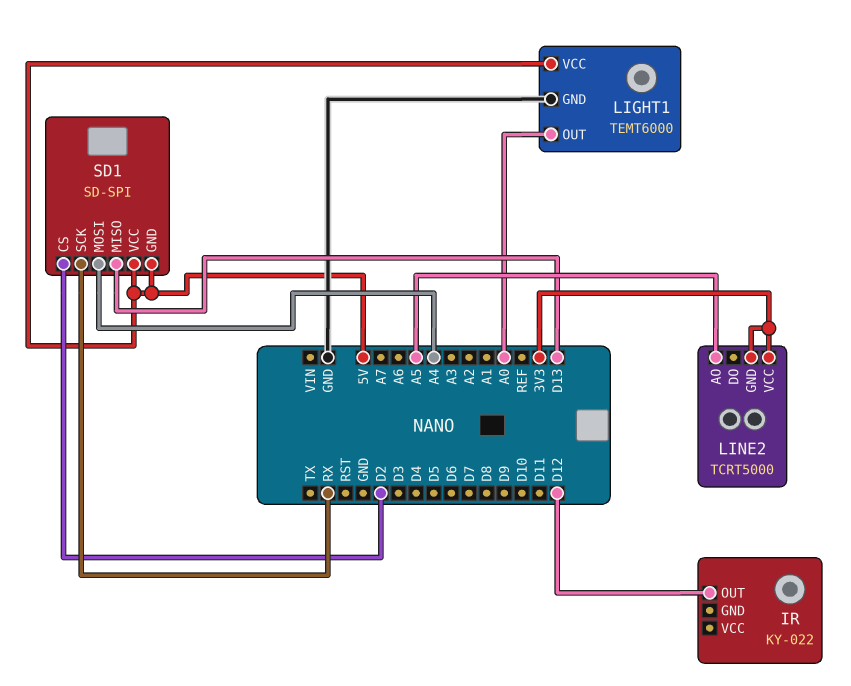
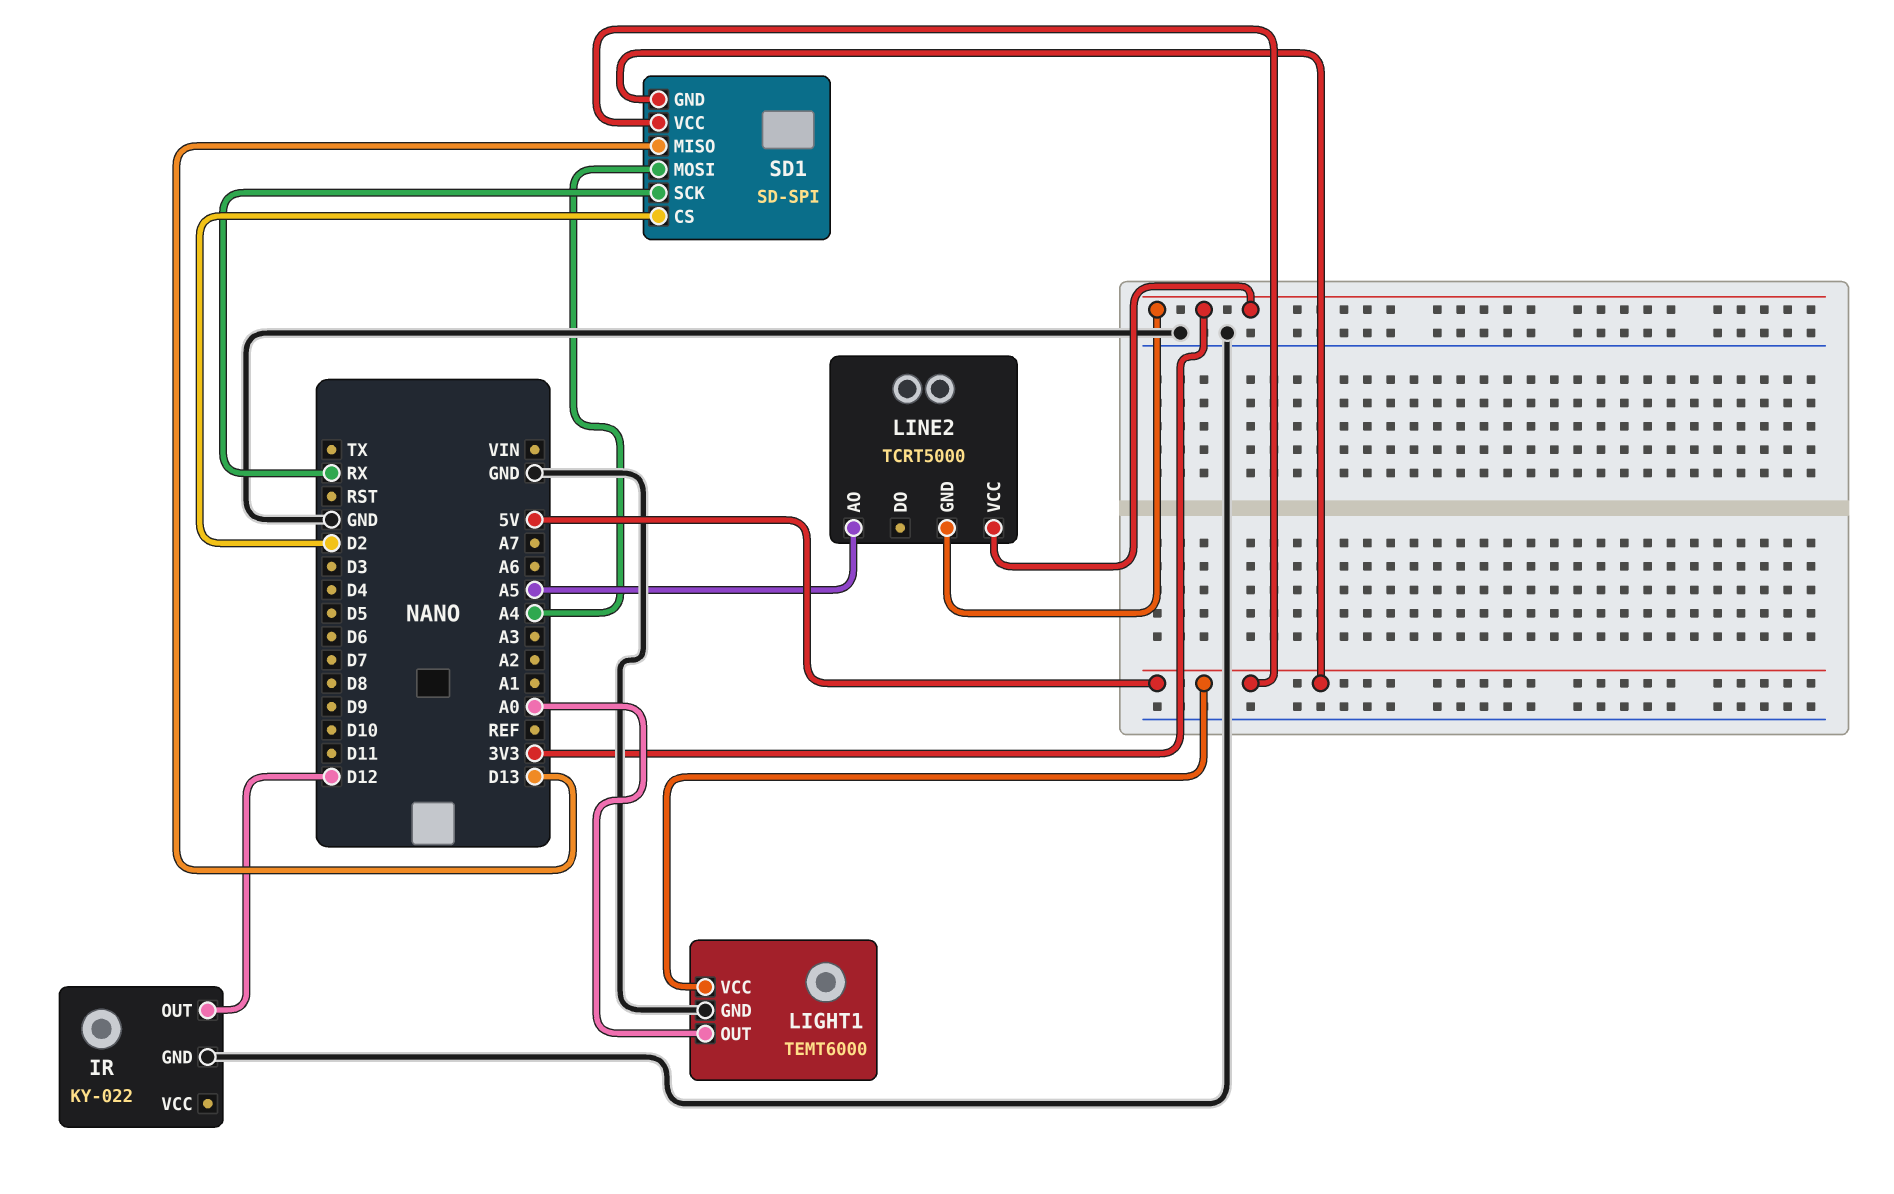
IR pin GND: none -> GND

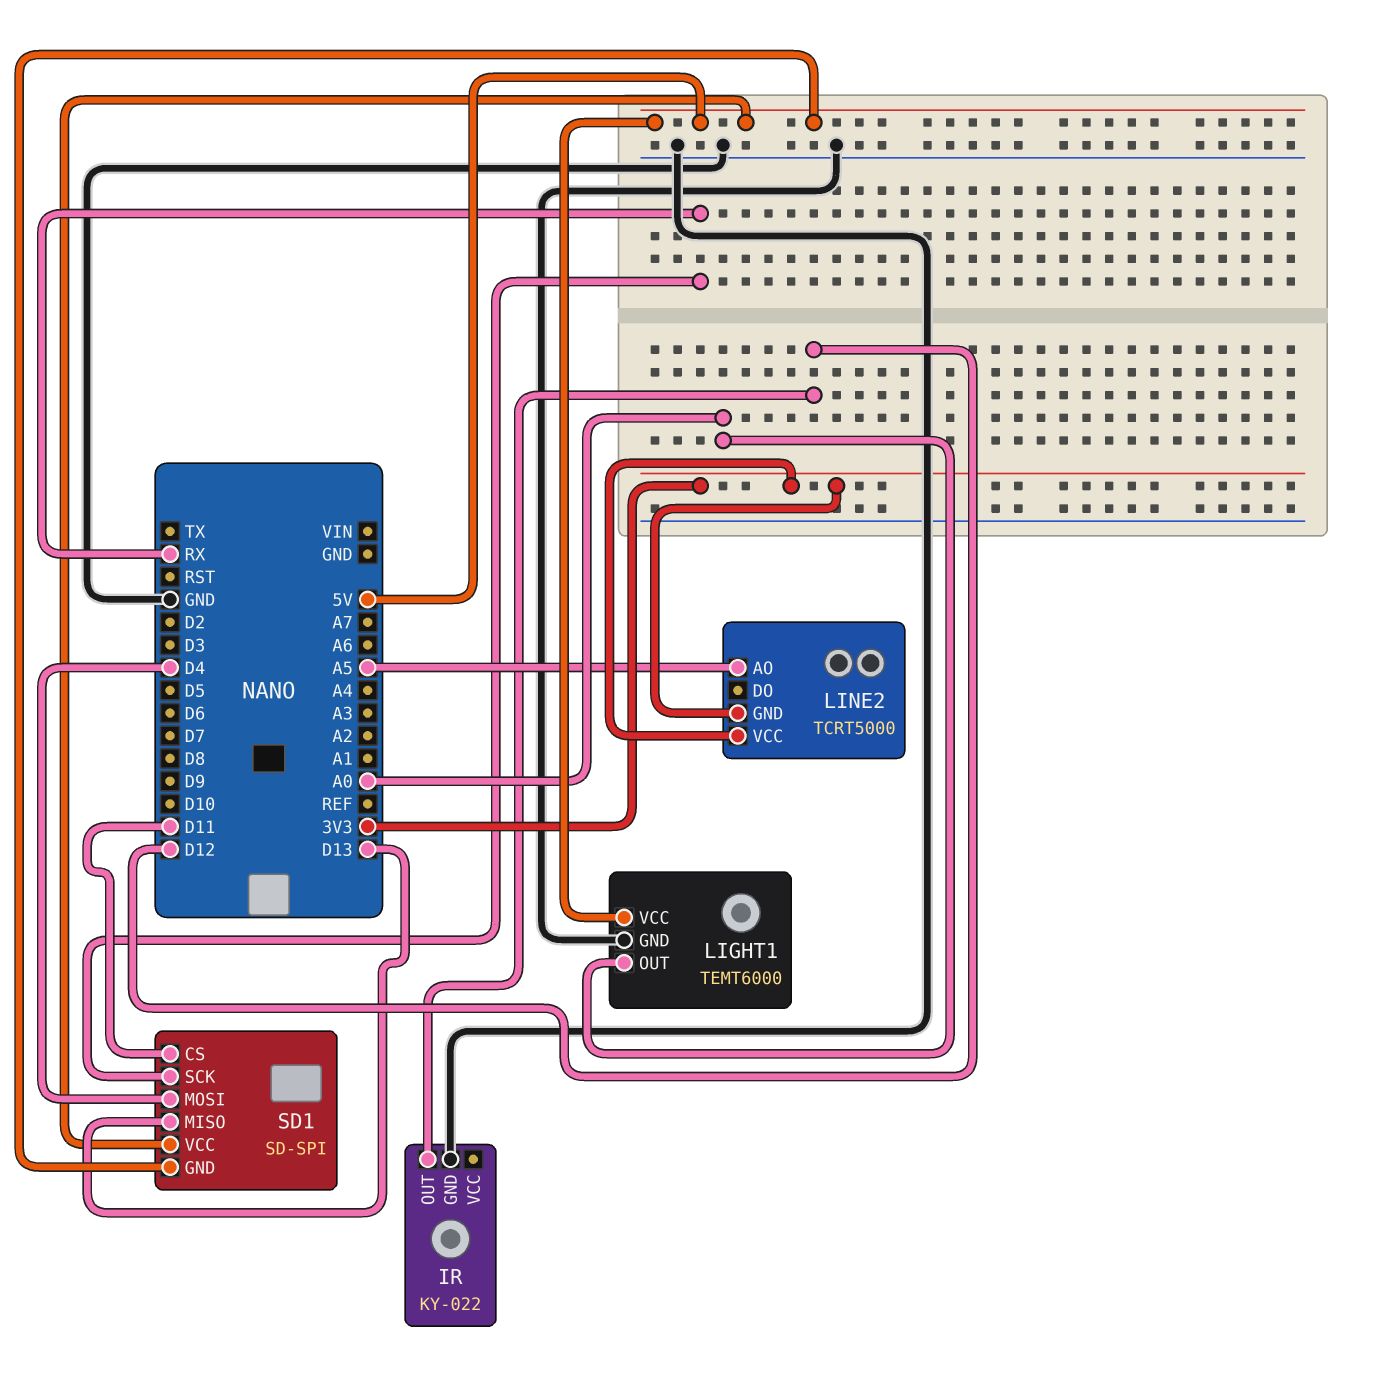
SD1 pin CS: D2 -> D11
SD1 pin MOSI: A4 -> D4

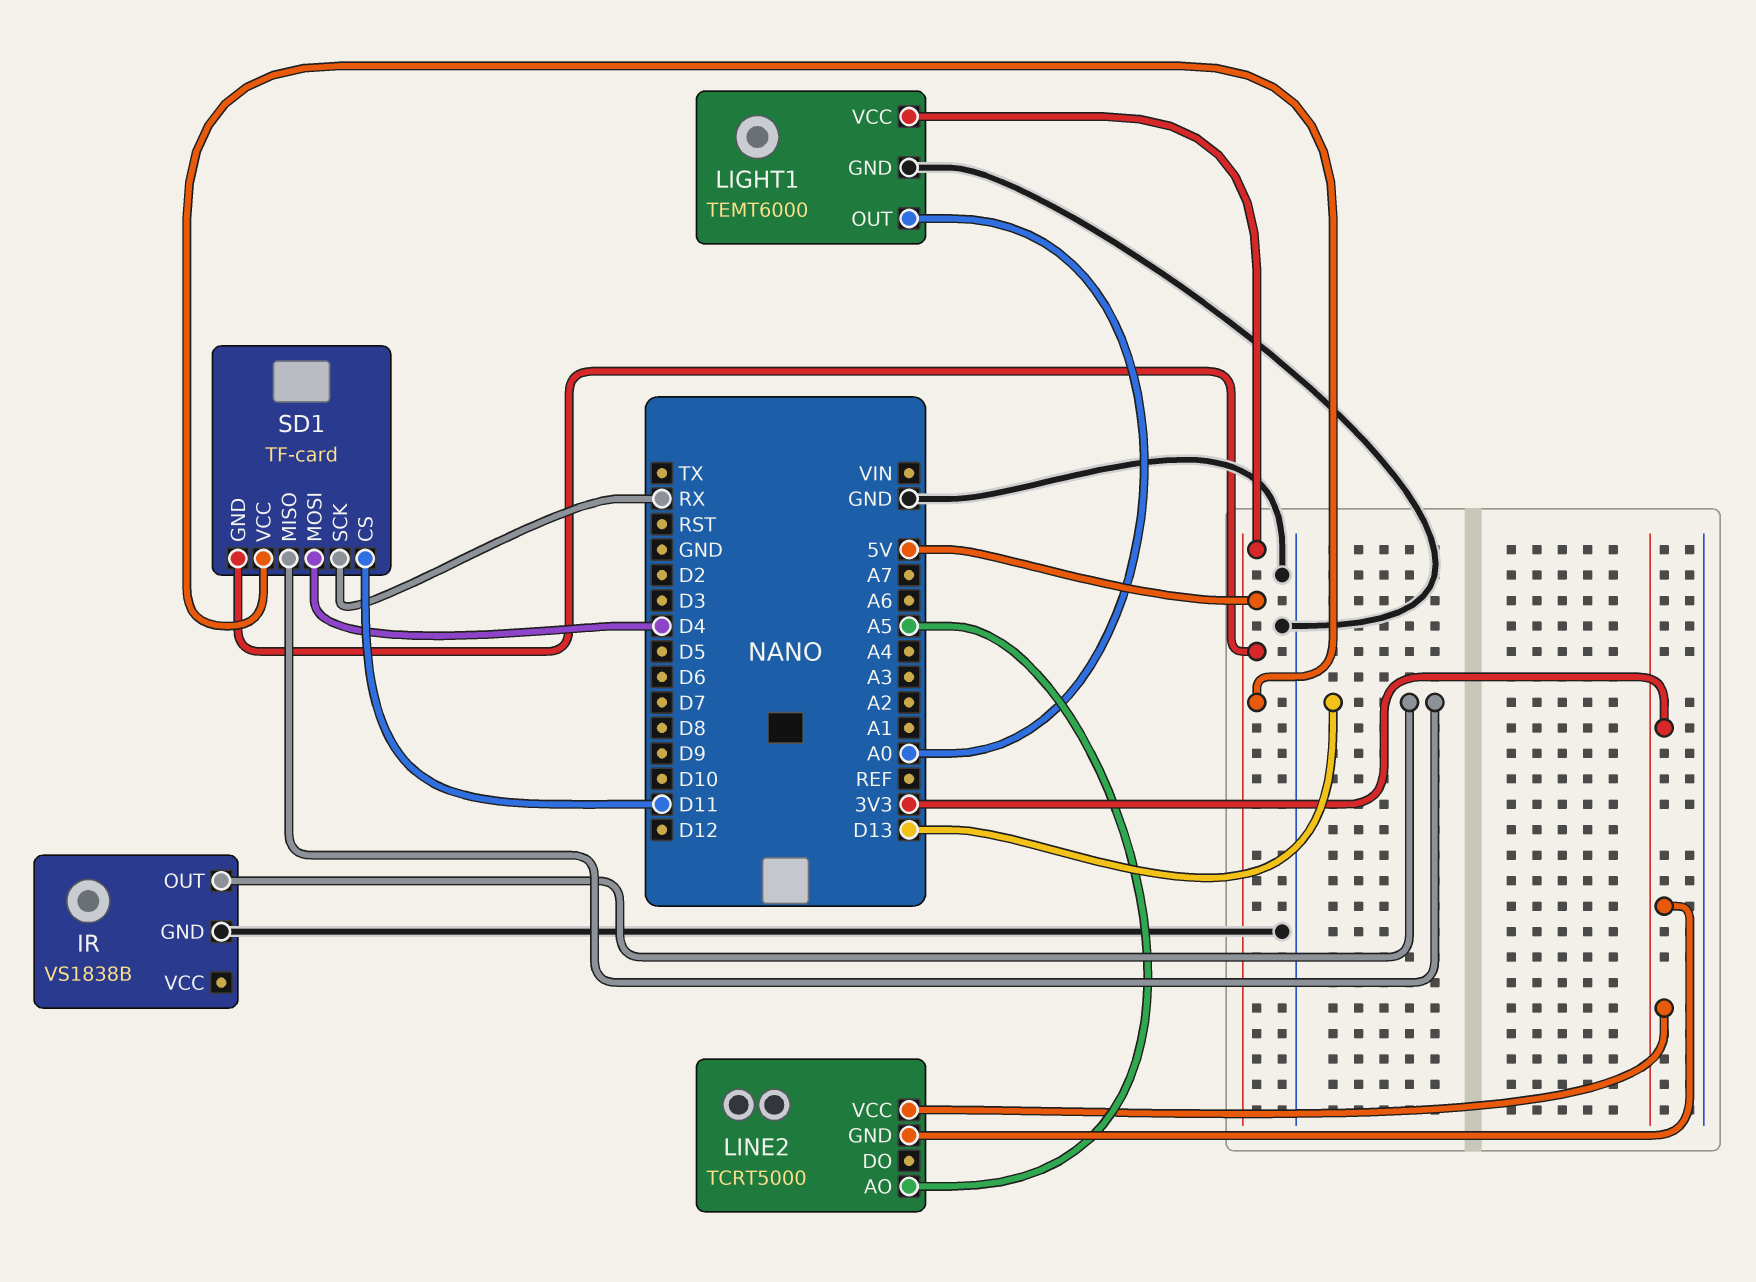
IR: KY-022 -> VS1838B
IR pin OUT: D12 -> D13
SD1: SD-SPI -> TF-card

